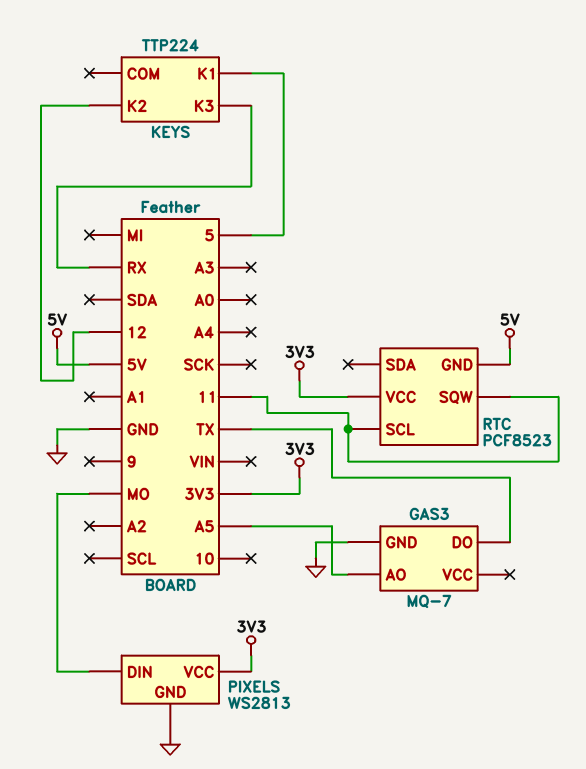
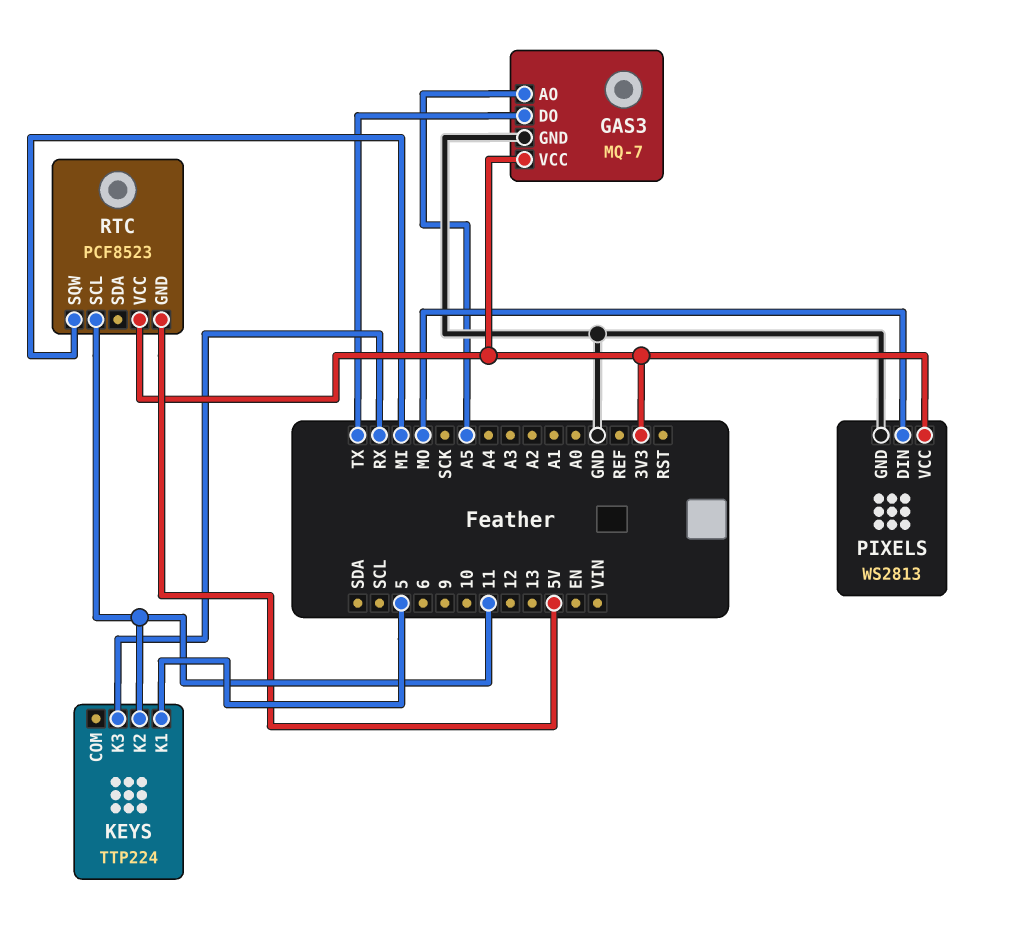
GAS3 pin VCC: none -> 3V3
KEYS pin K2: 12 -> 11
RTC pin SQW: 11 -> MI

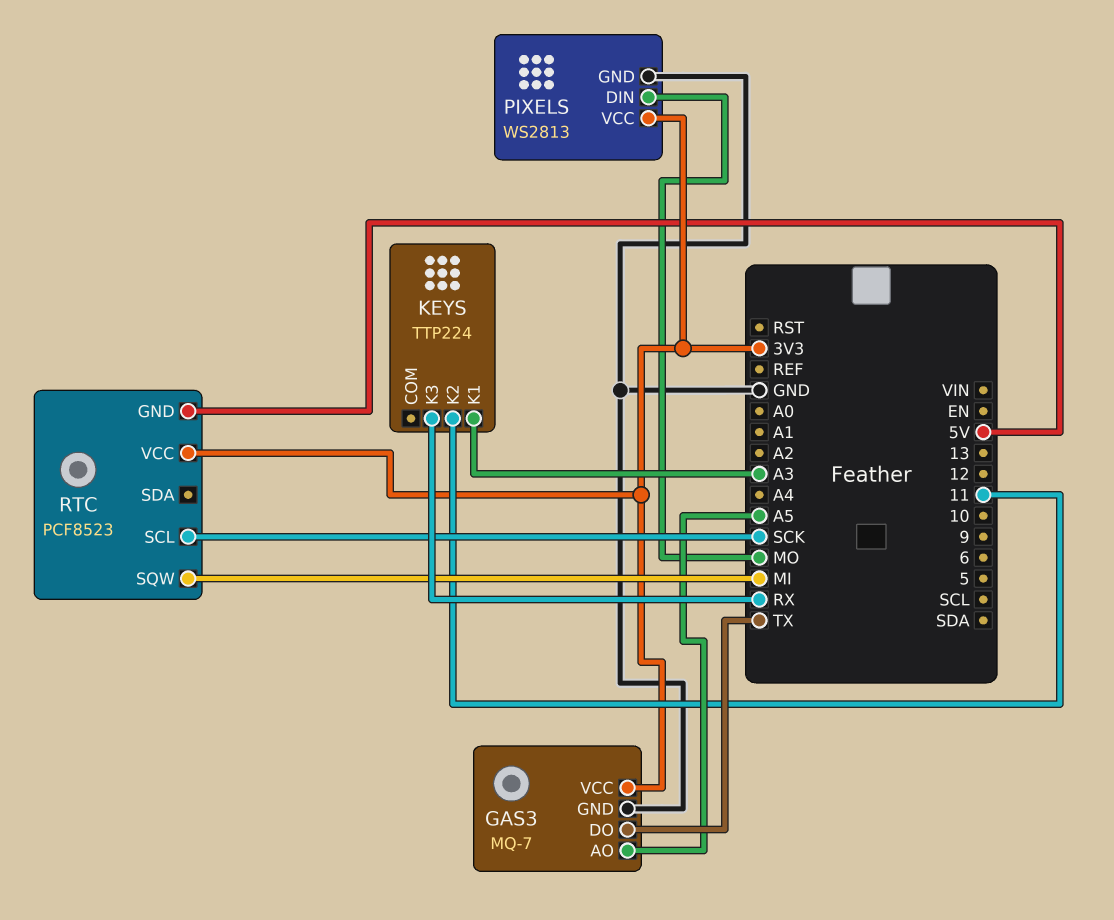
KEYS pin K1: 5 -> A3
RTC pin SCL: 11 -> SCK

